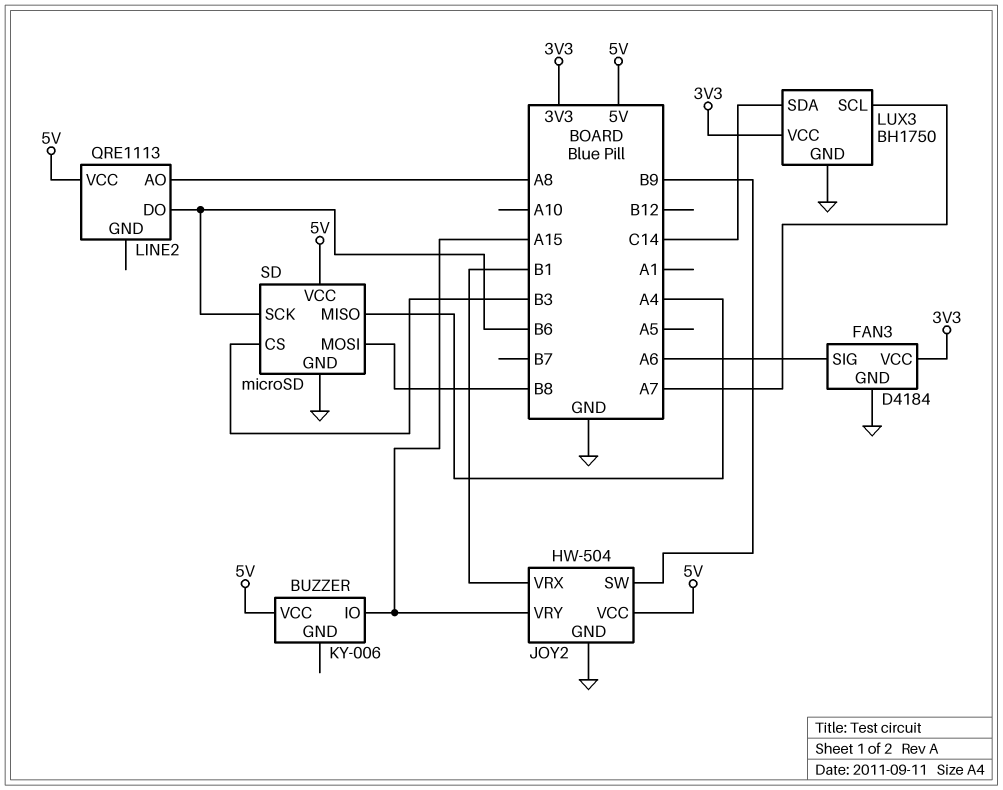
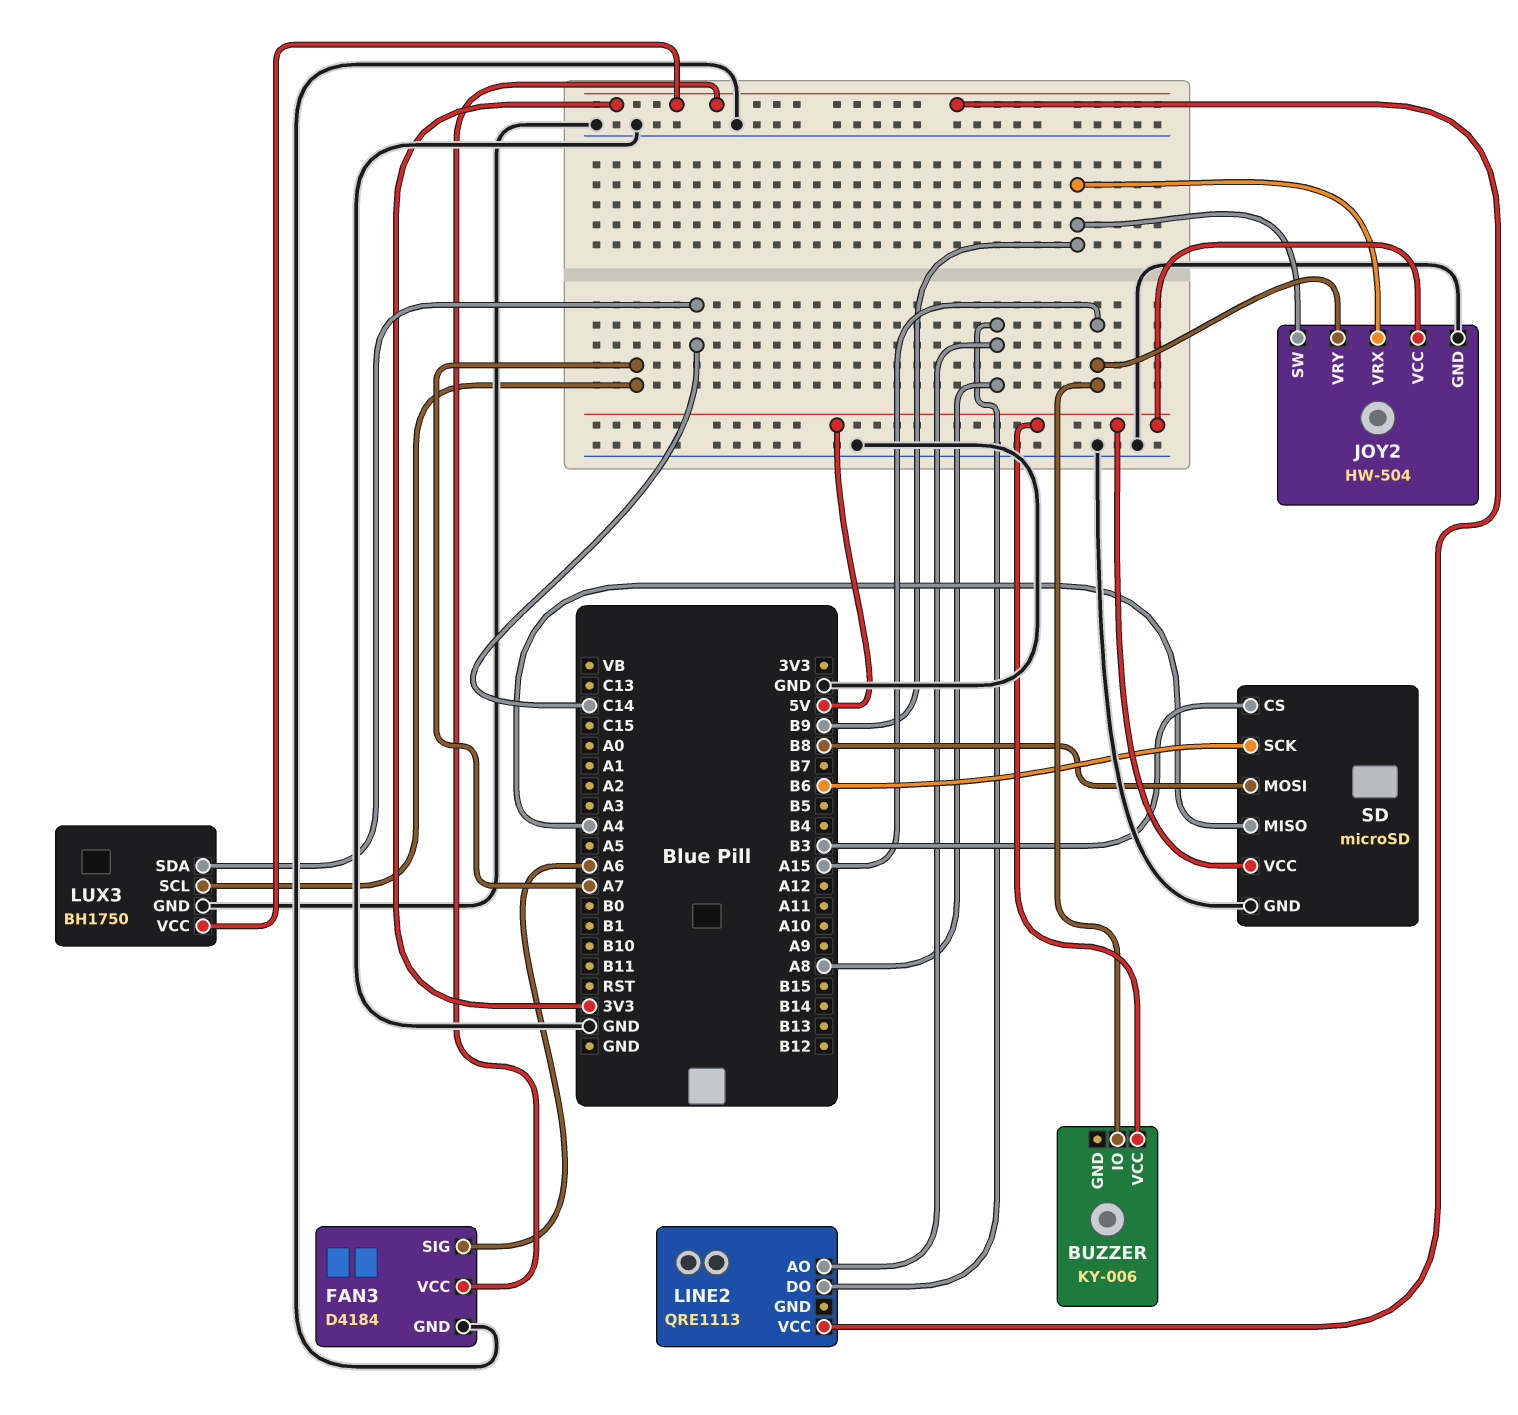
JOY2 pin VRX: B1 -> B9
LINE2 pin DO: B6 -> A8
LINE2 pin VCC: 5V -> 3V3

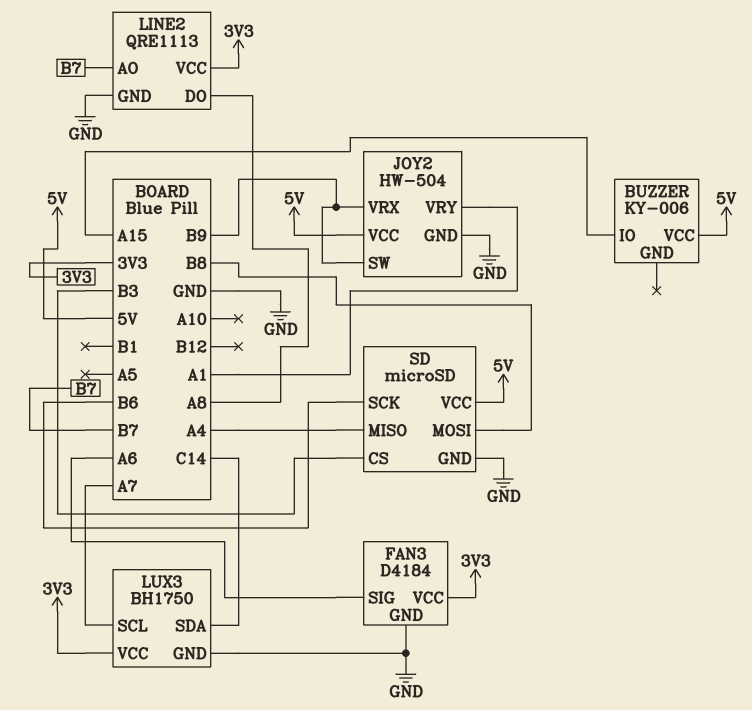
JOY2 pin VRY: A15 -> A1
LINE2 pin AO: A8 -> B7
LINE2 pin GND: none -> GND

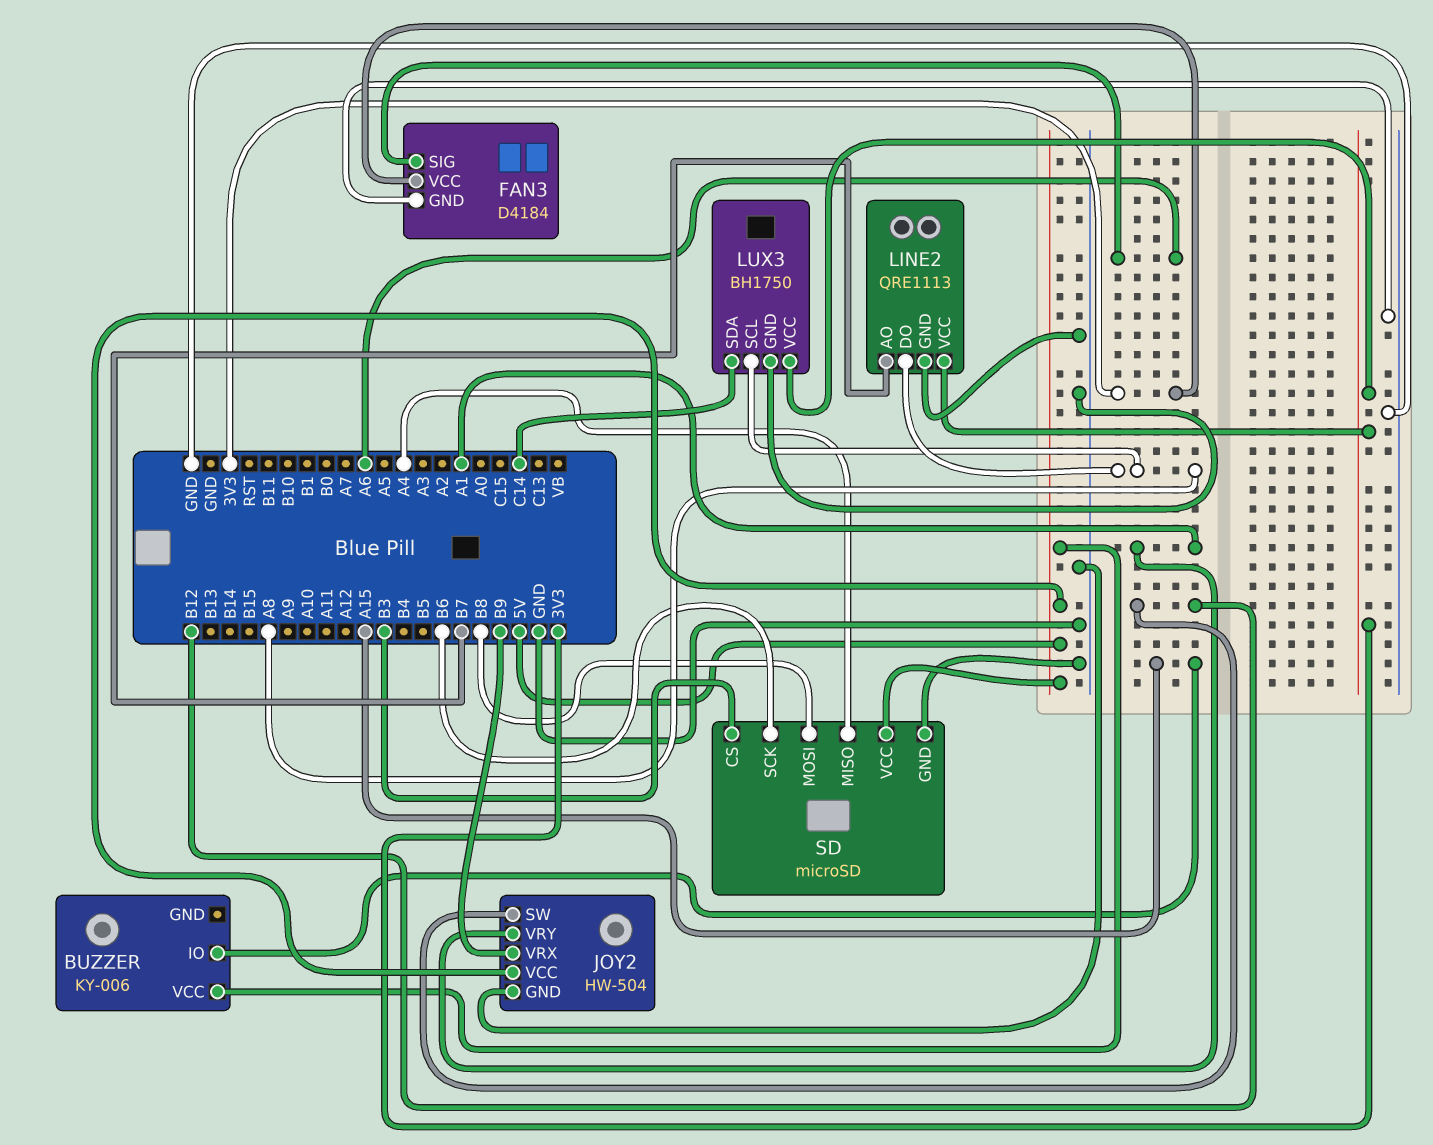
JOY2 pin SW: B9 -> B12
LUX3 pin SCL: A7 -> A8

